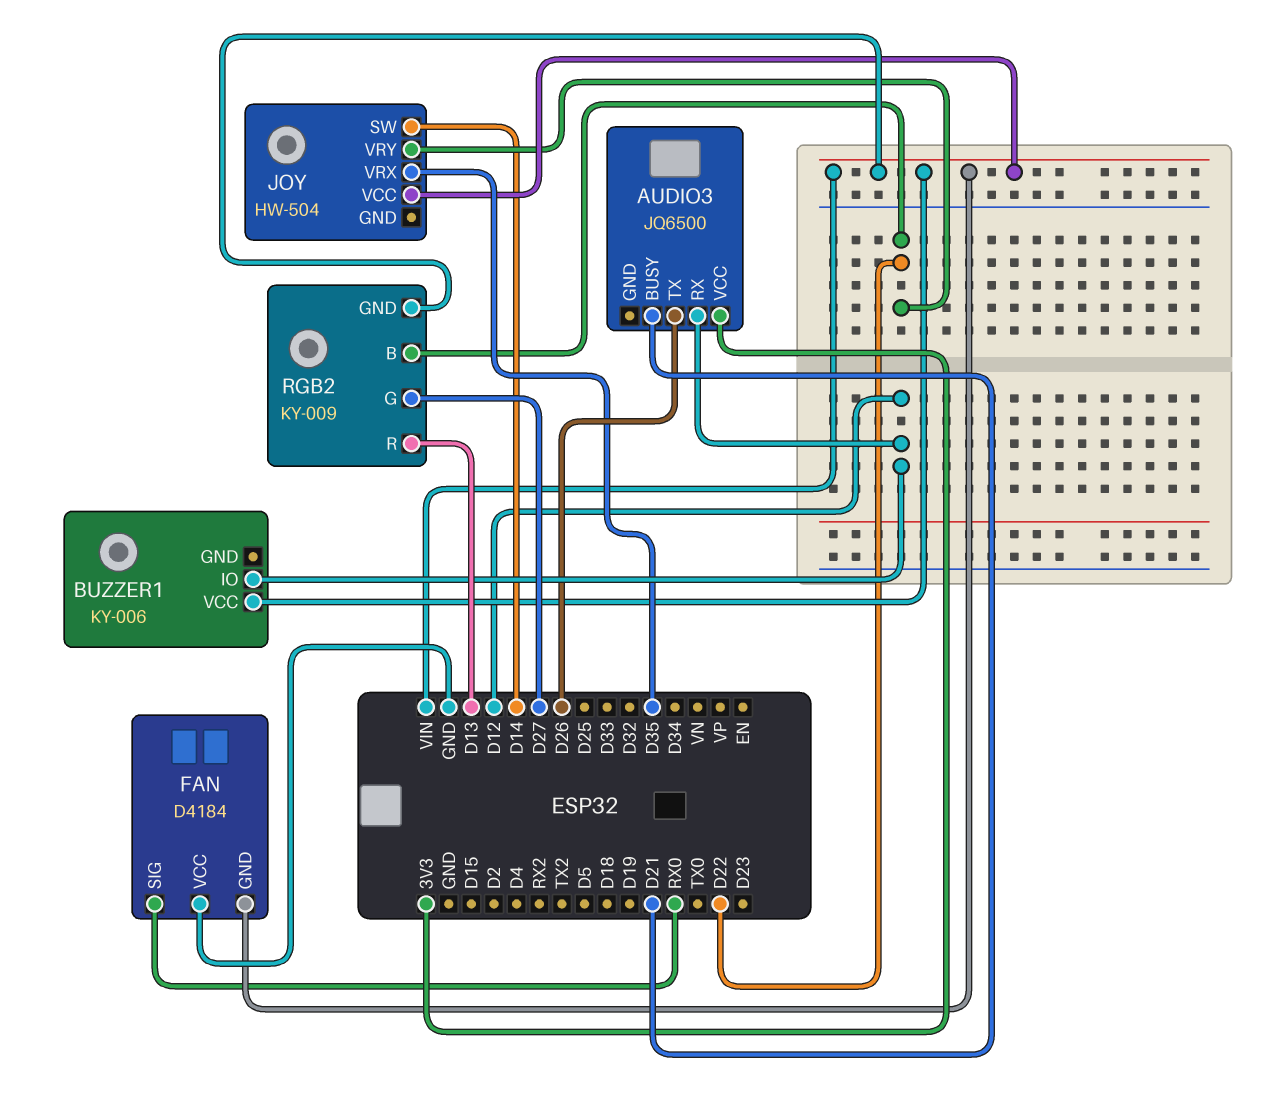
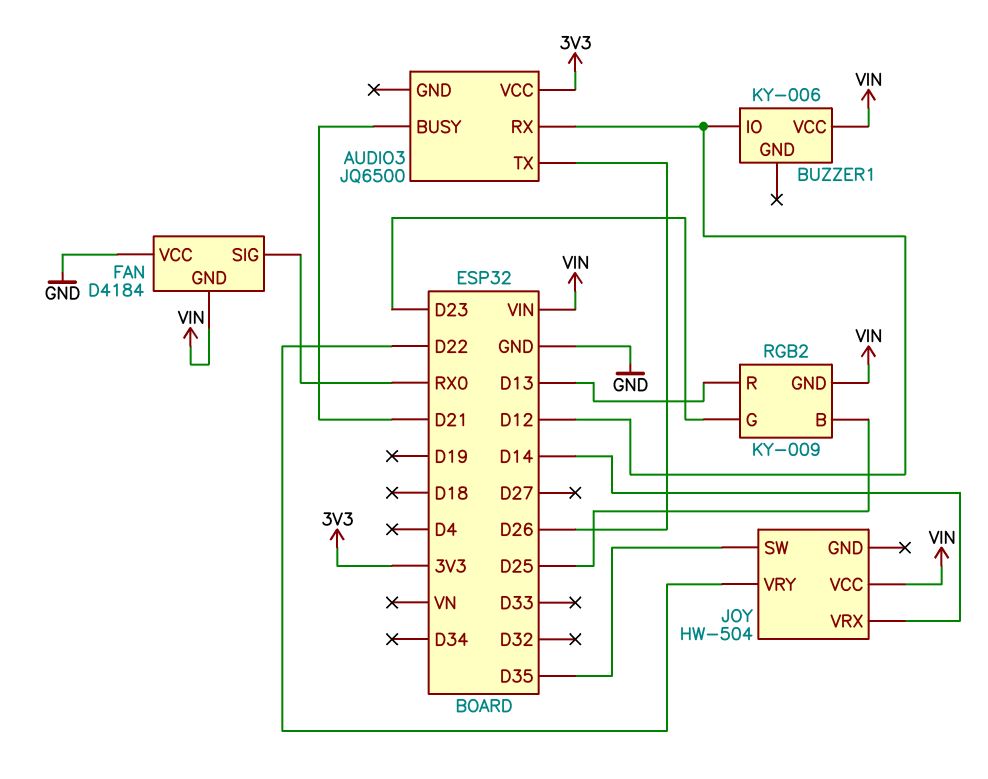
JOY pin SW: D14 -> D35
JOY pin VRX: D35 -> D14
RGB2 pin B: D22 -> D25
RGB2 pin G: D27 -> D23

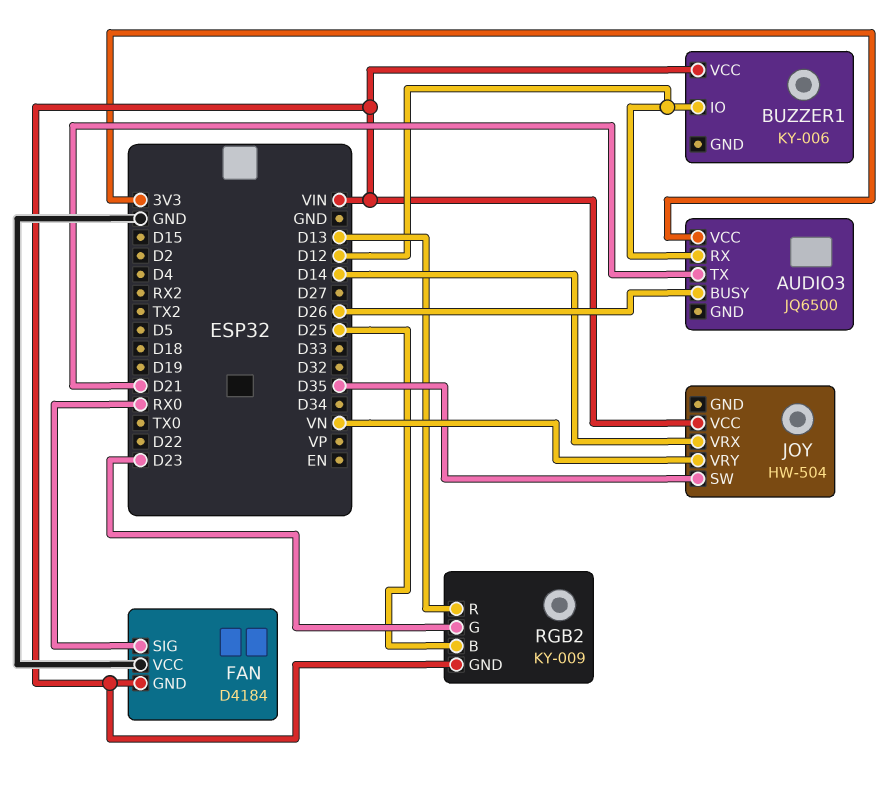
AUDIO3 pin BUSY: D21 -> D26
AUDIO3 pin TX: D26 -> D21
JOY pin VRY: D22 -> VN

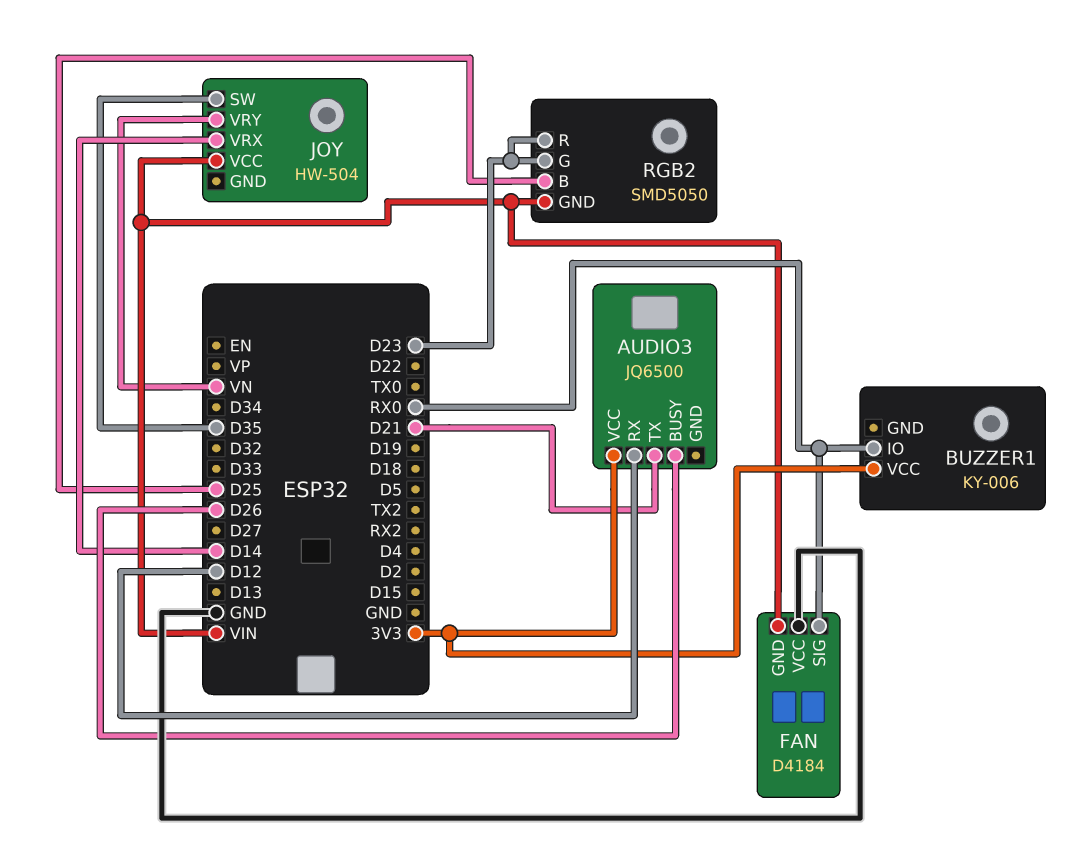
BUZZER1 pin IO: D12 -> RX0
BUZZER1 pin VCC: VIN -> 3V3
RGB2: KY-009 -> SMD5050
RGB2 pin R: D13 -> D23

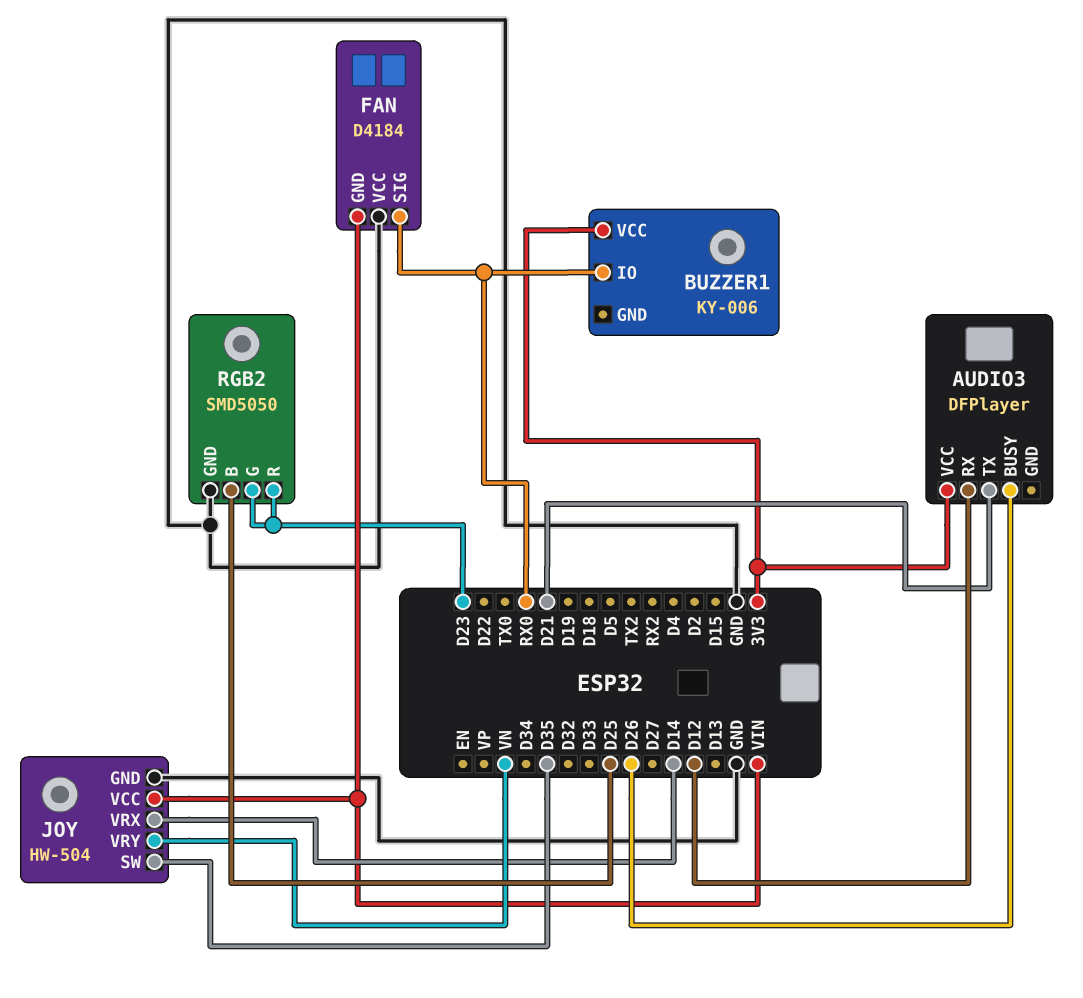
AUDIO3: JQ6500 -> DFPlayer
JOY pin GND: none -> GND
RGB2 pin GND: VIN -> GND

